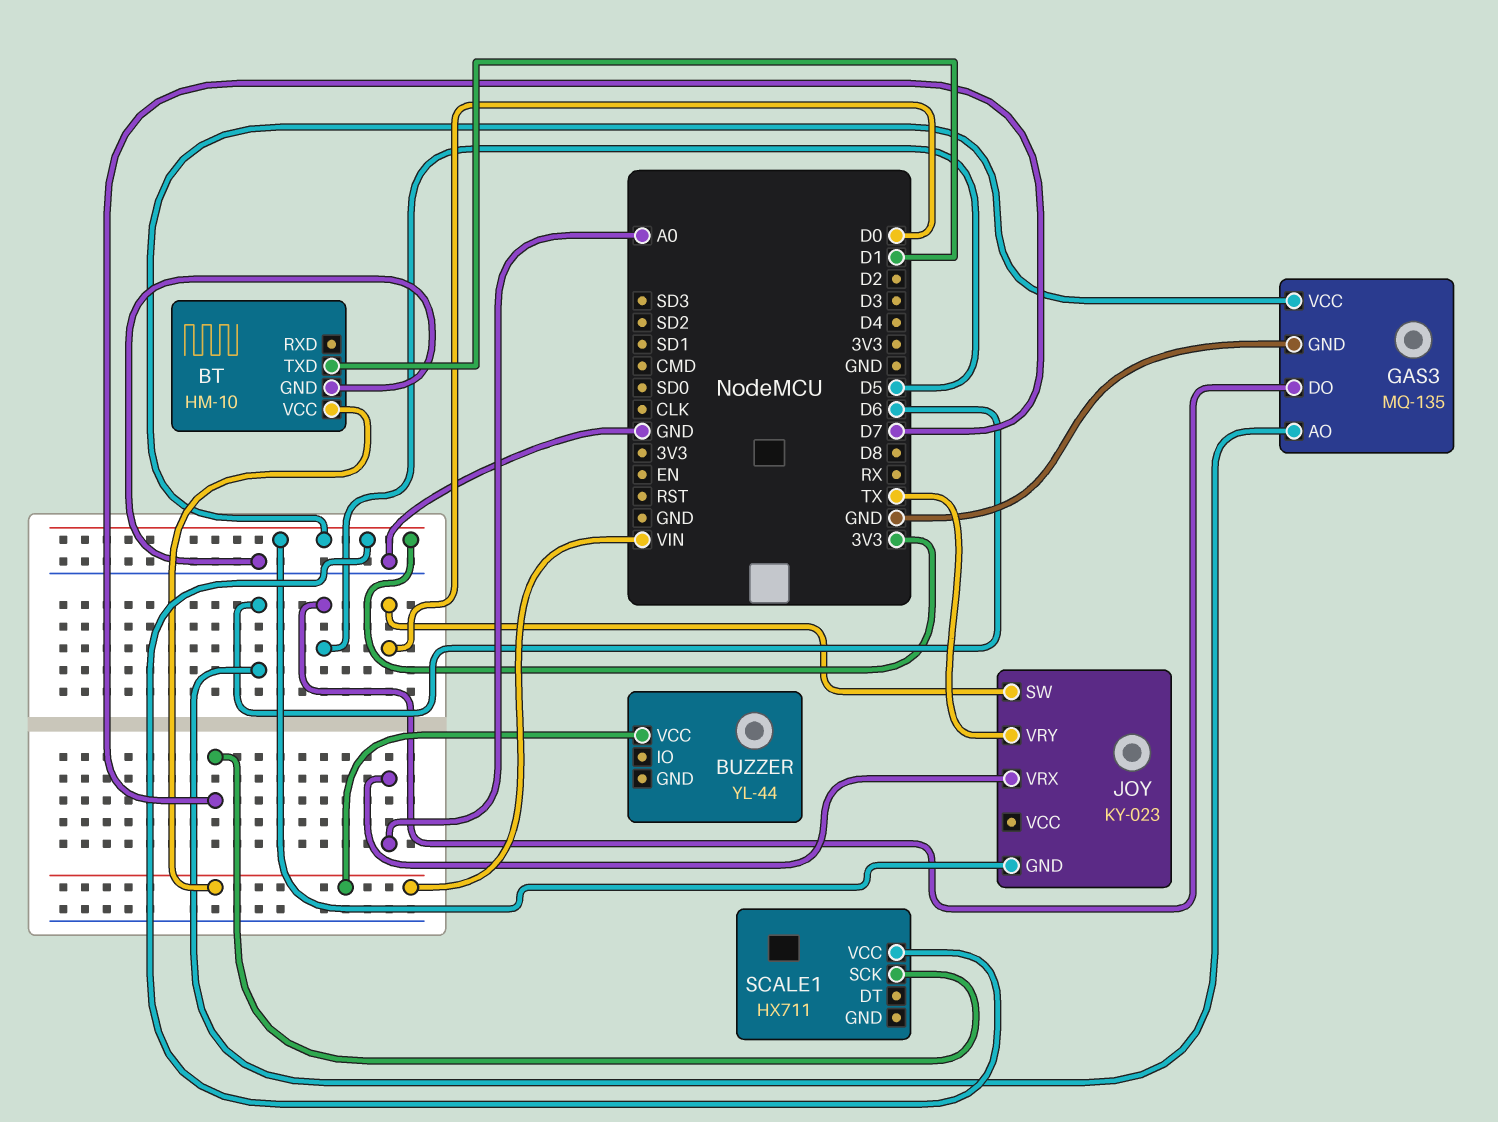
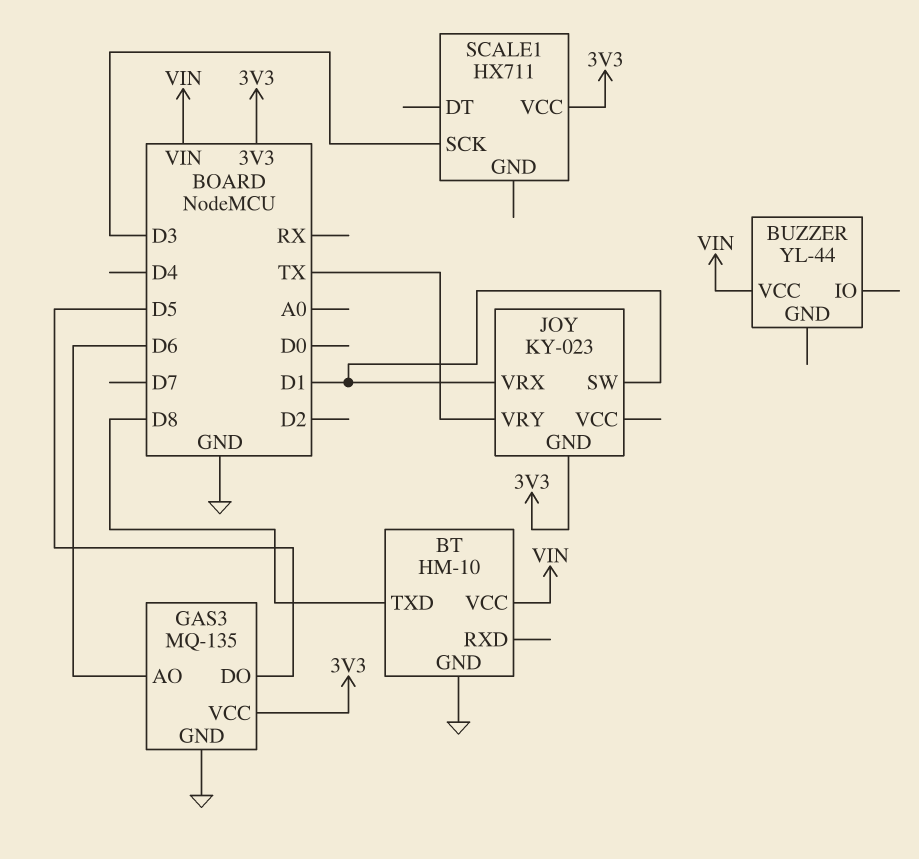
BT pin TXD: D1 -> D8
JOY pin SW: D0 -> D1
JOY pin VRX: A0 -> D1
SCALE1 pin SCK: D7 -> D3

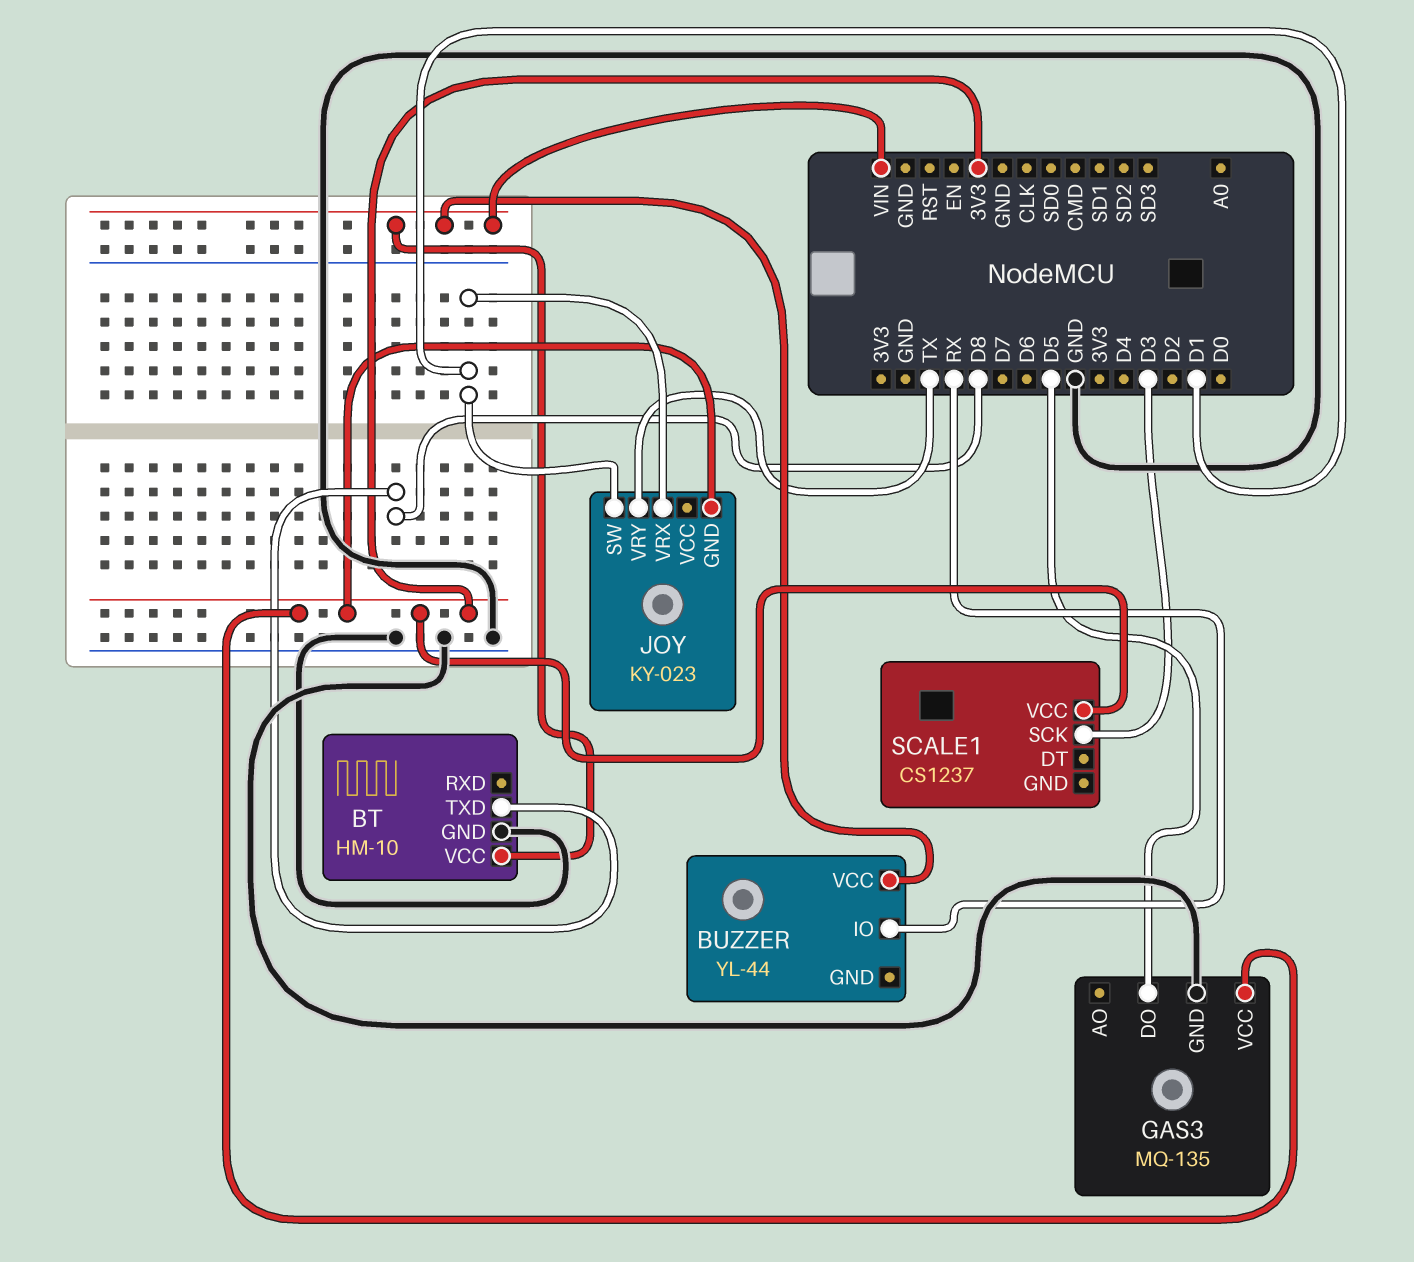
BUZZER pin IO: none -> RX
GAS3 pin AO: D6 -> none
SCALE1: HX711 -> CS1237

